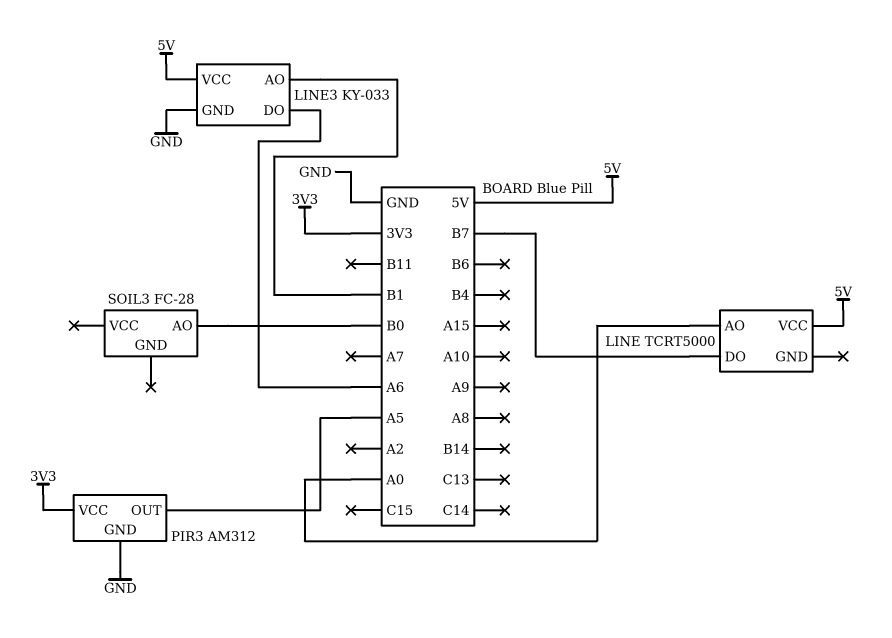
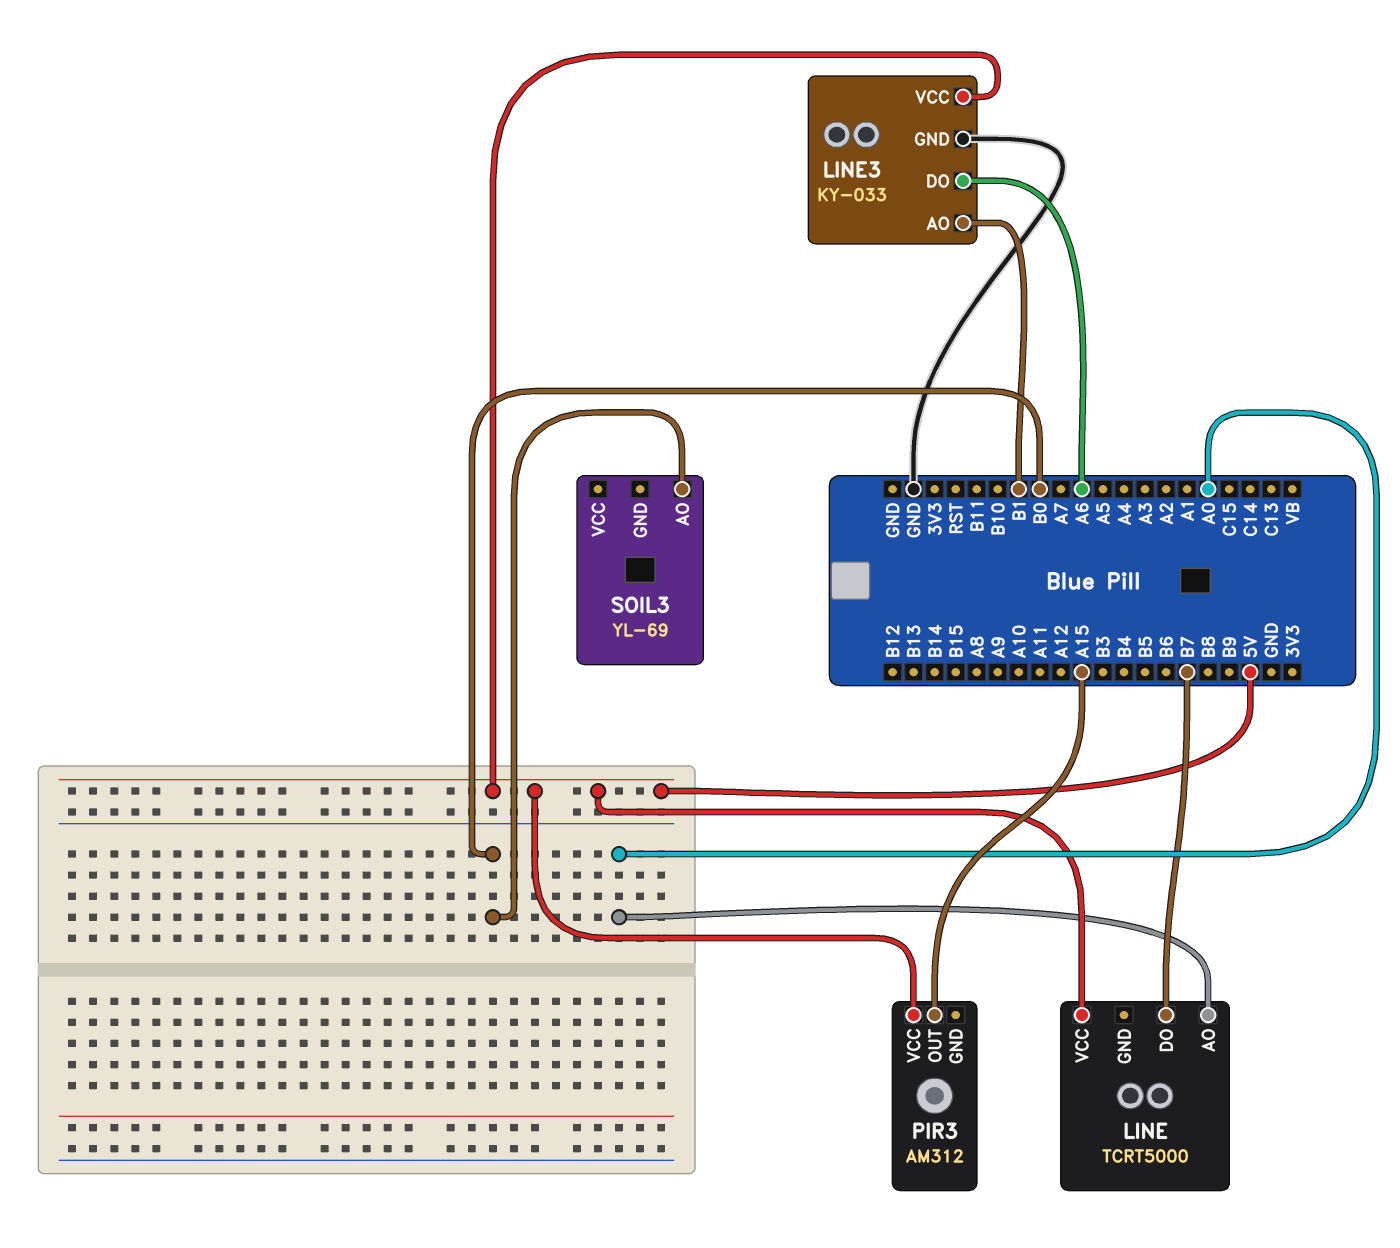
PIR3 pin GND: GND -> none
PIR3 pin OUT: A5 -> A15
PIR3 pin VCC: 3V3 -> 5V
SOIL3: FC-28 -> YL-69

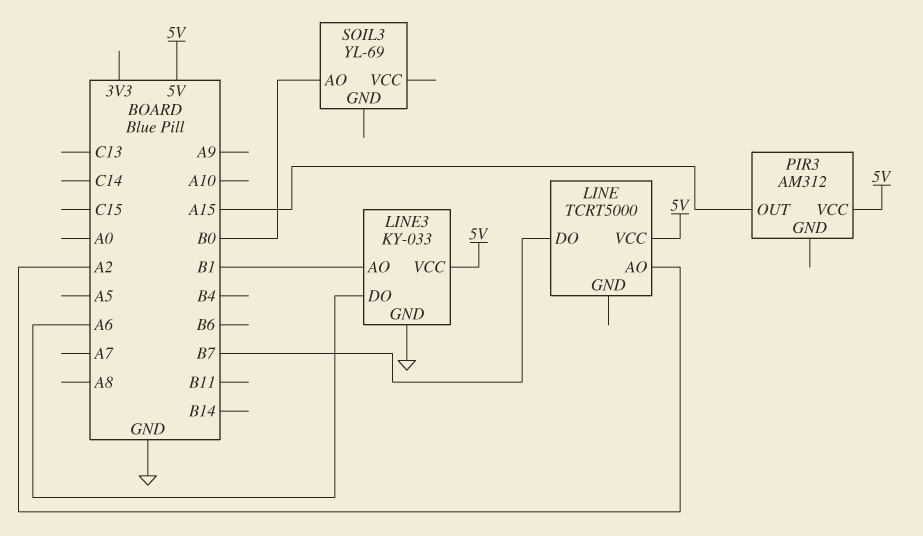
LINE pin AO: A0 -> A2

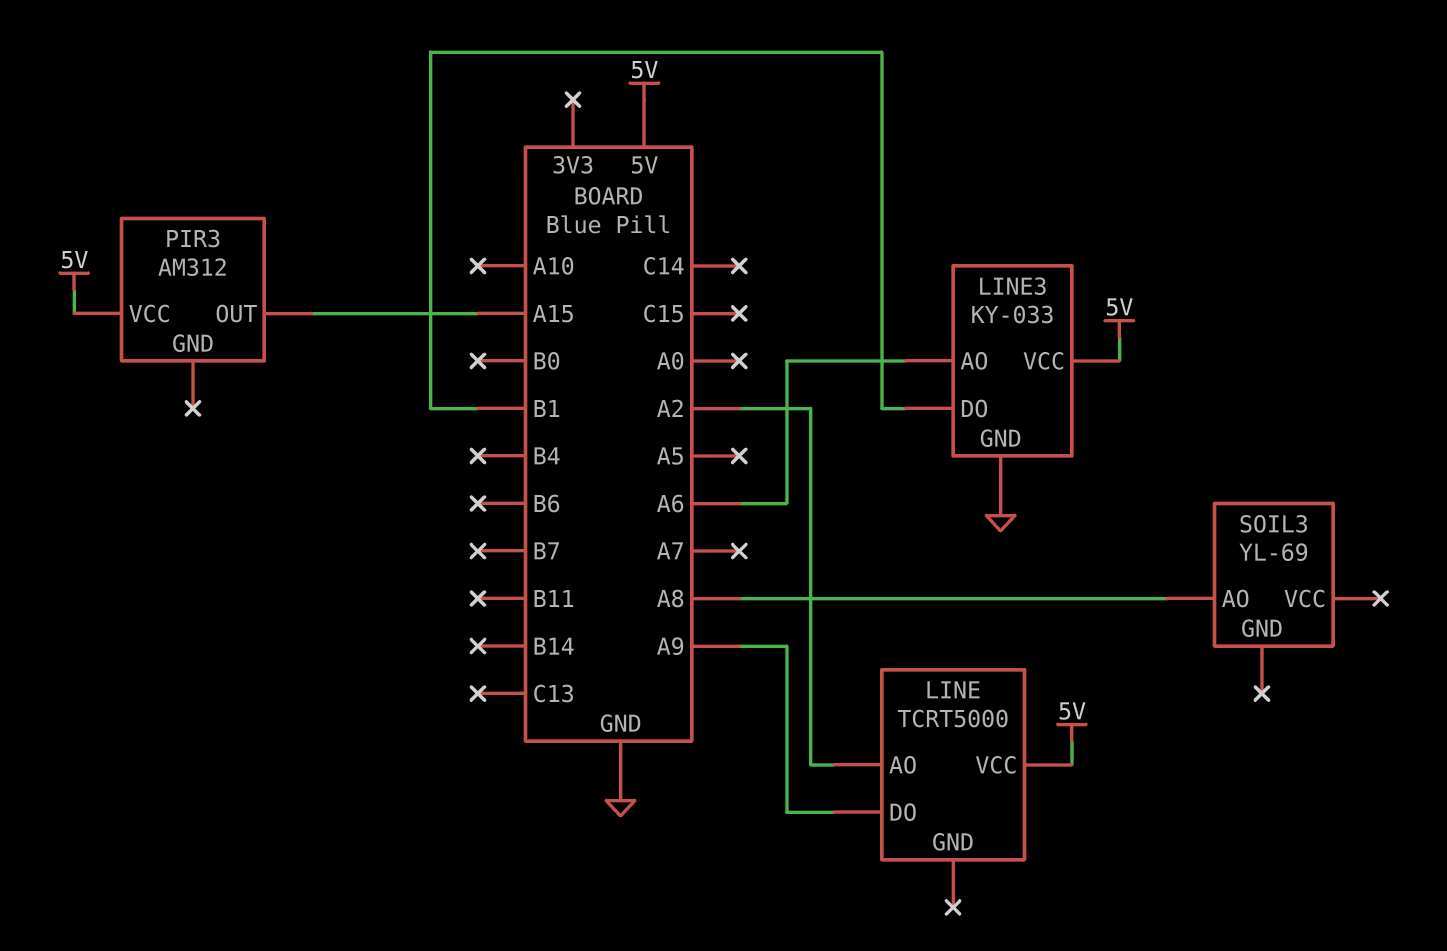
LINE pin DO: B7 -> A9
LINE3 pin AO: B1 -> A6
LINE3 pin DO: A6 -> B1
SOIL3 pin AO: B0 -> A8

